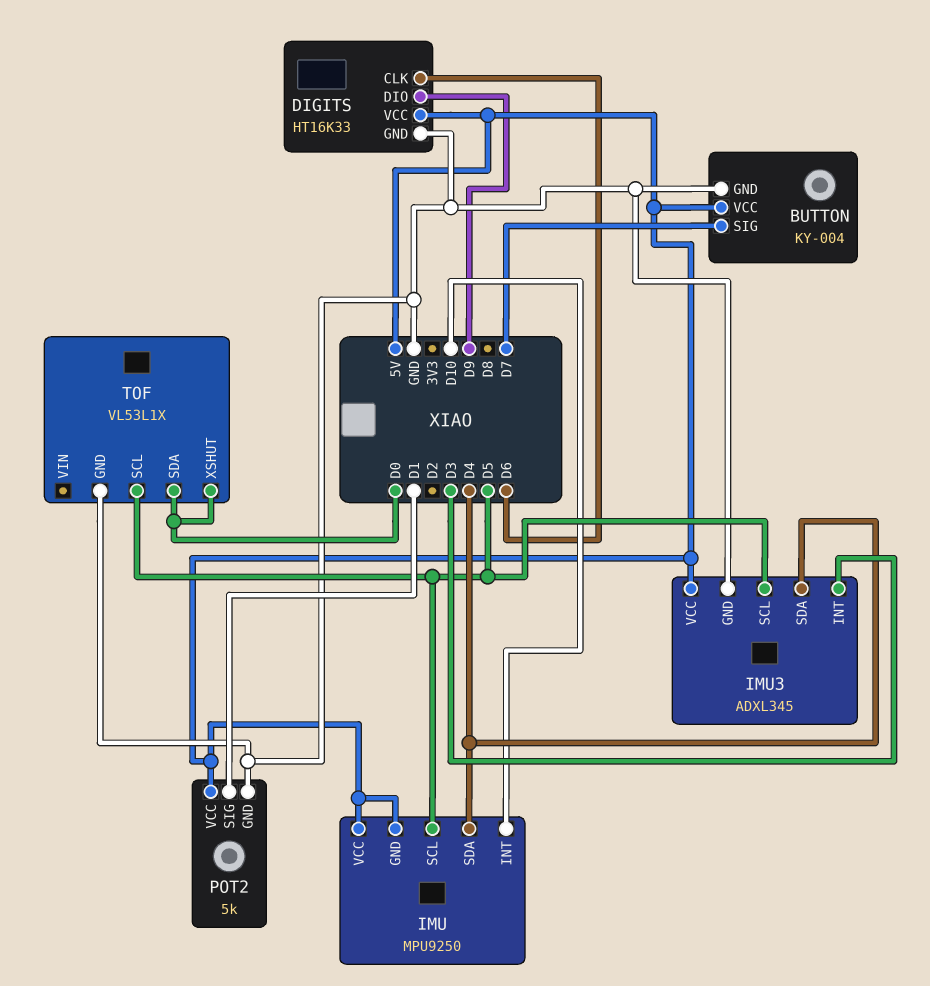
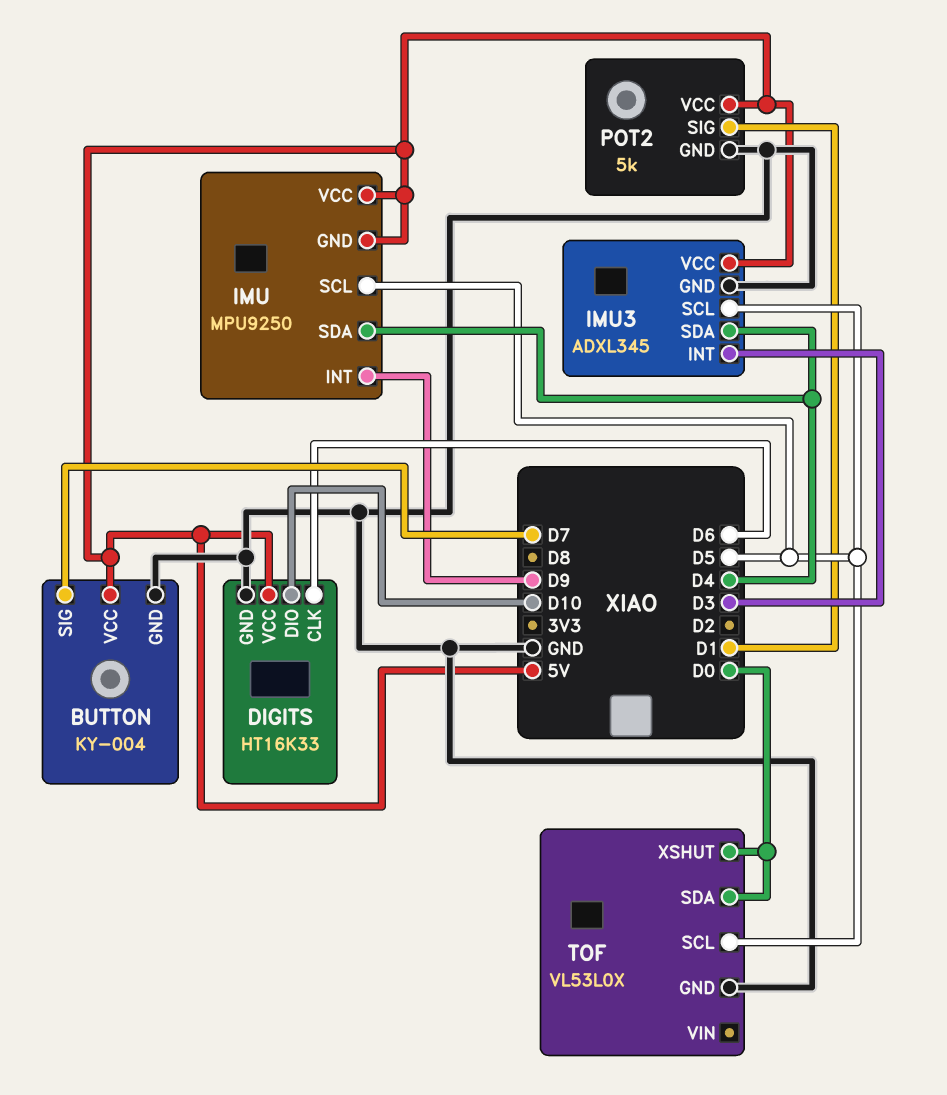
DIGITS pin DIO: D9 -> D10
IMU pin INT: D10 -> D9
TOF: VL53L1X -> VL53L0X

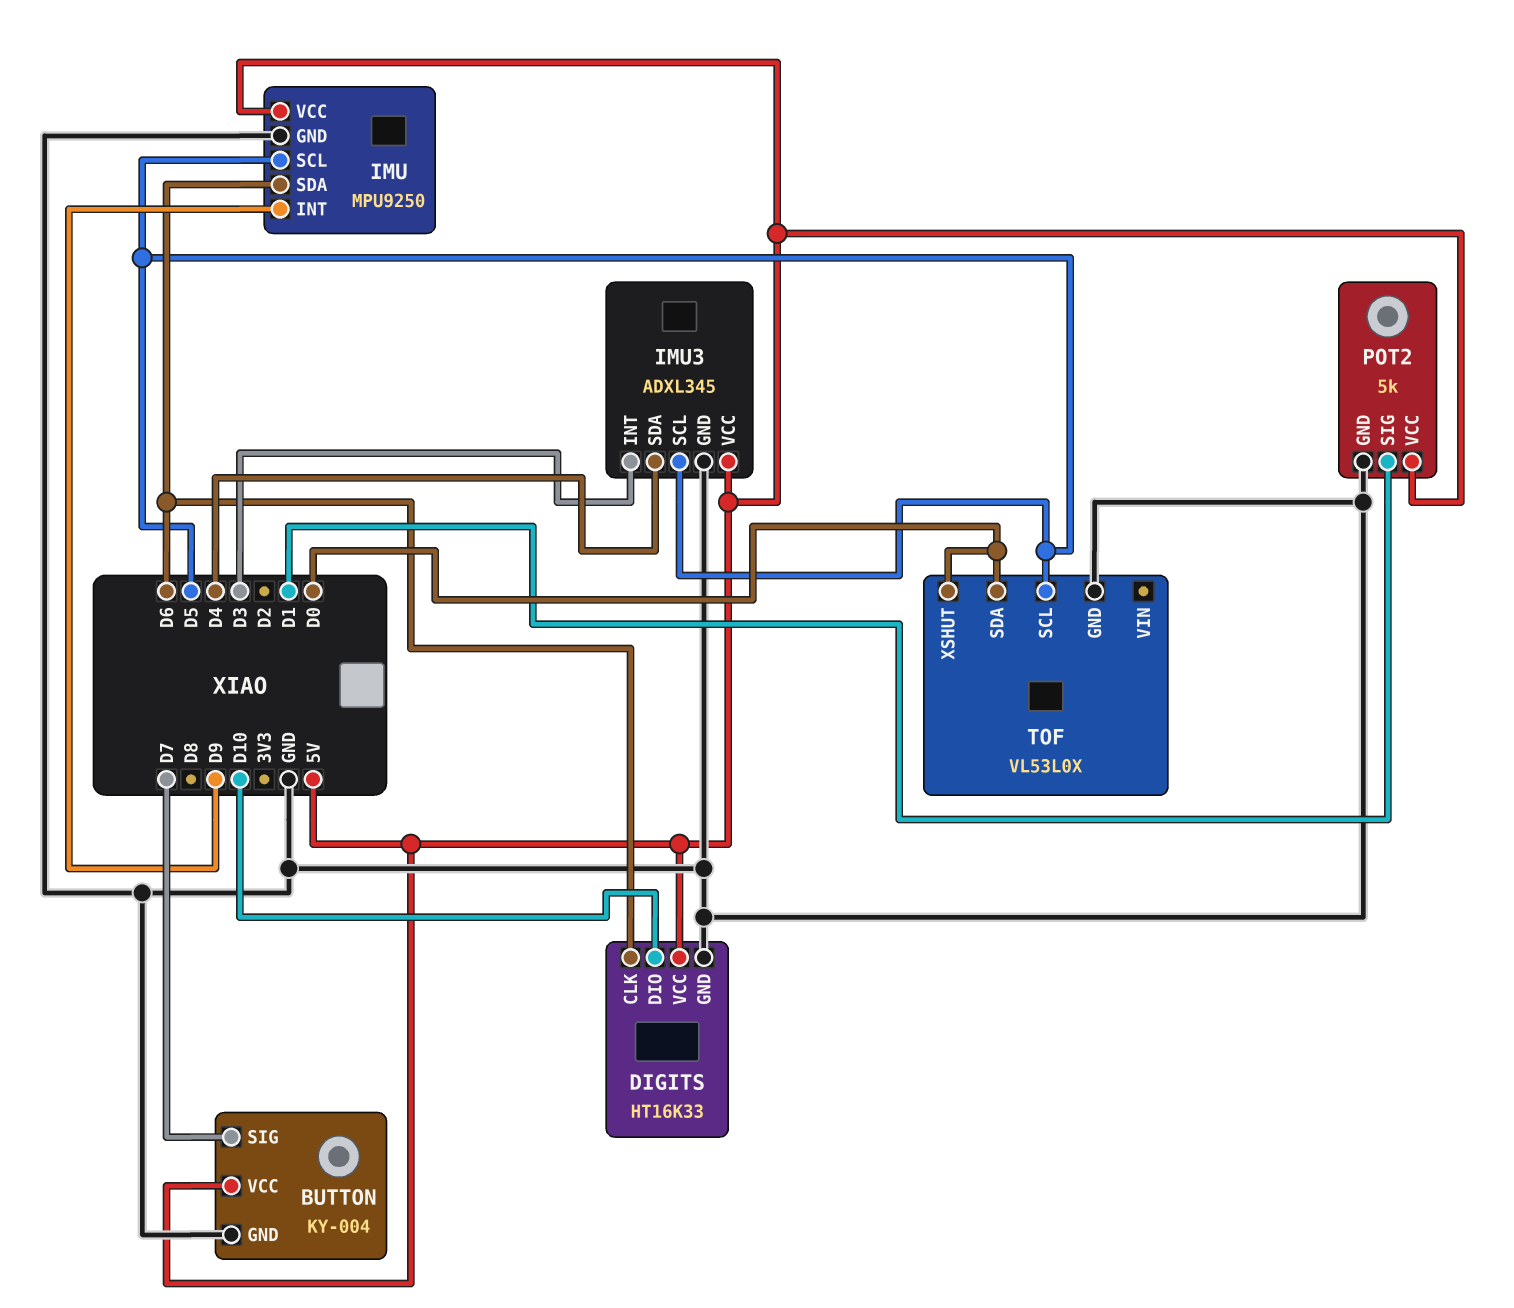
IMU pin GND: 5V -> GND
IMU pin SDA: D4 -> D6

